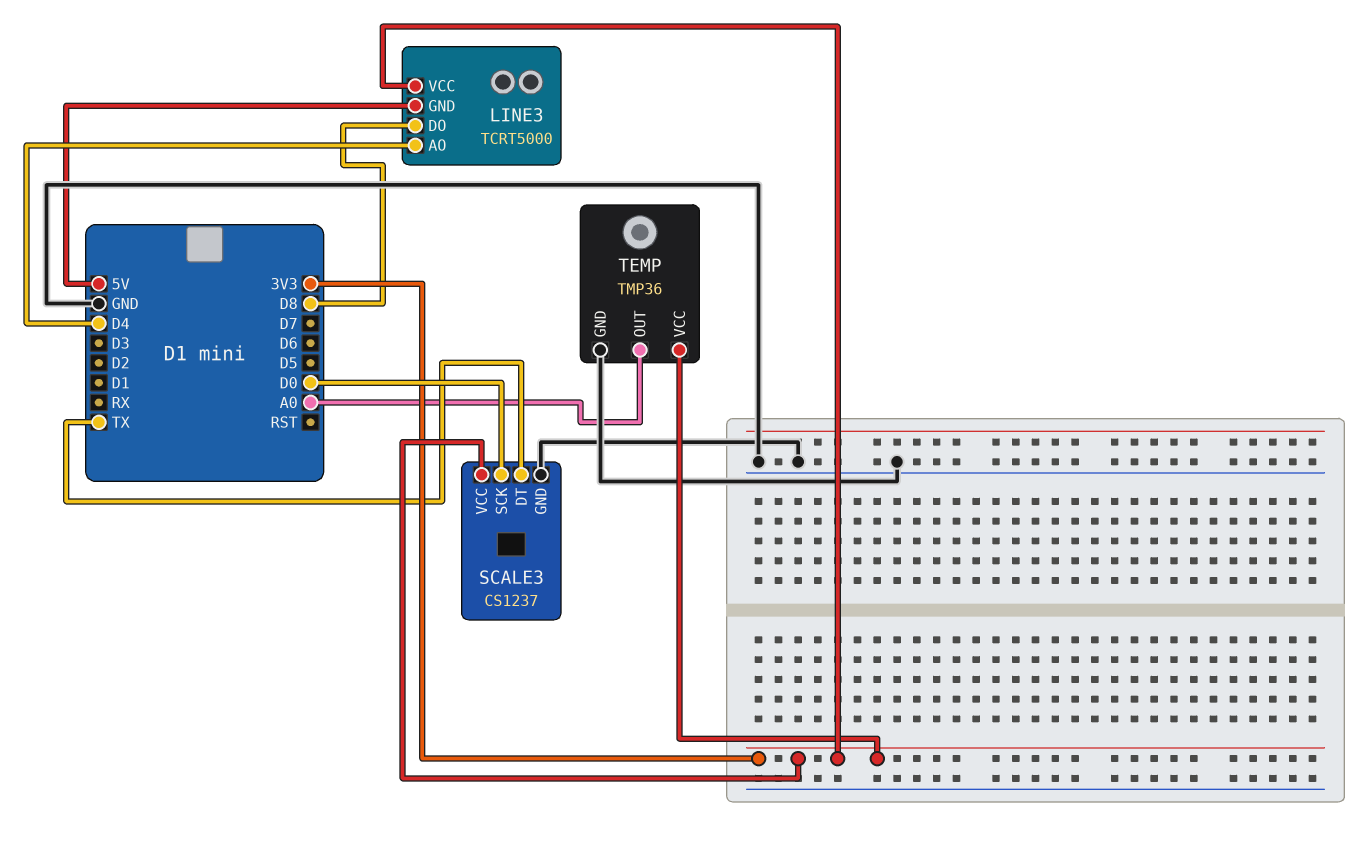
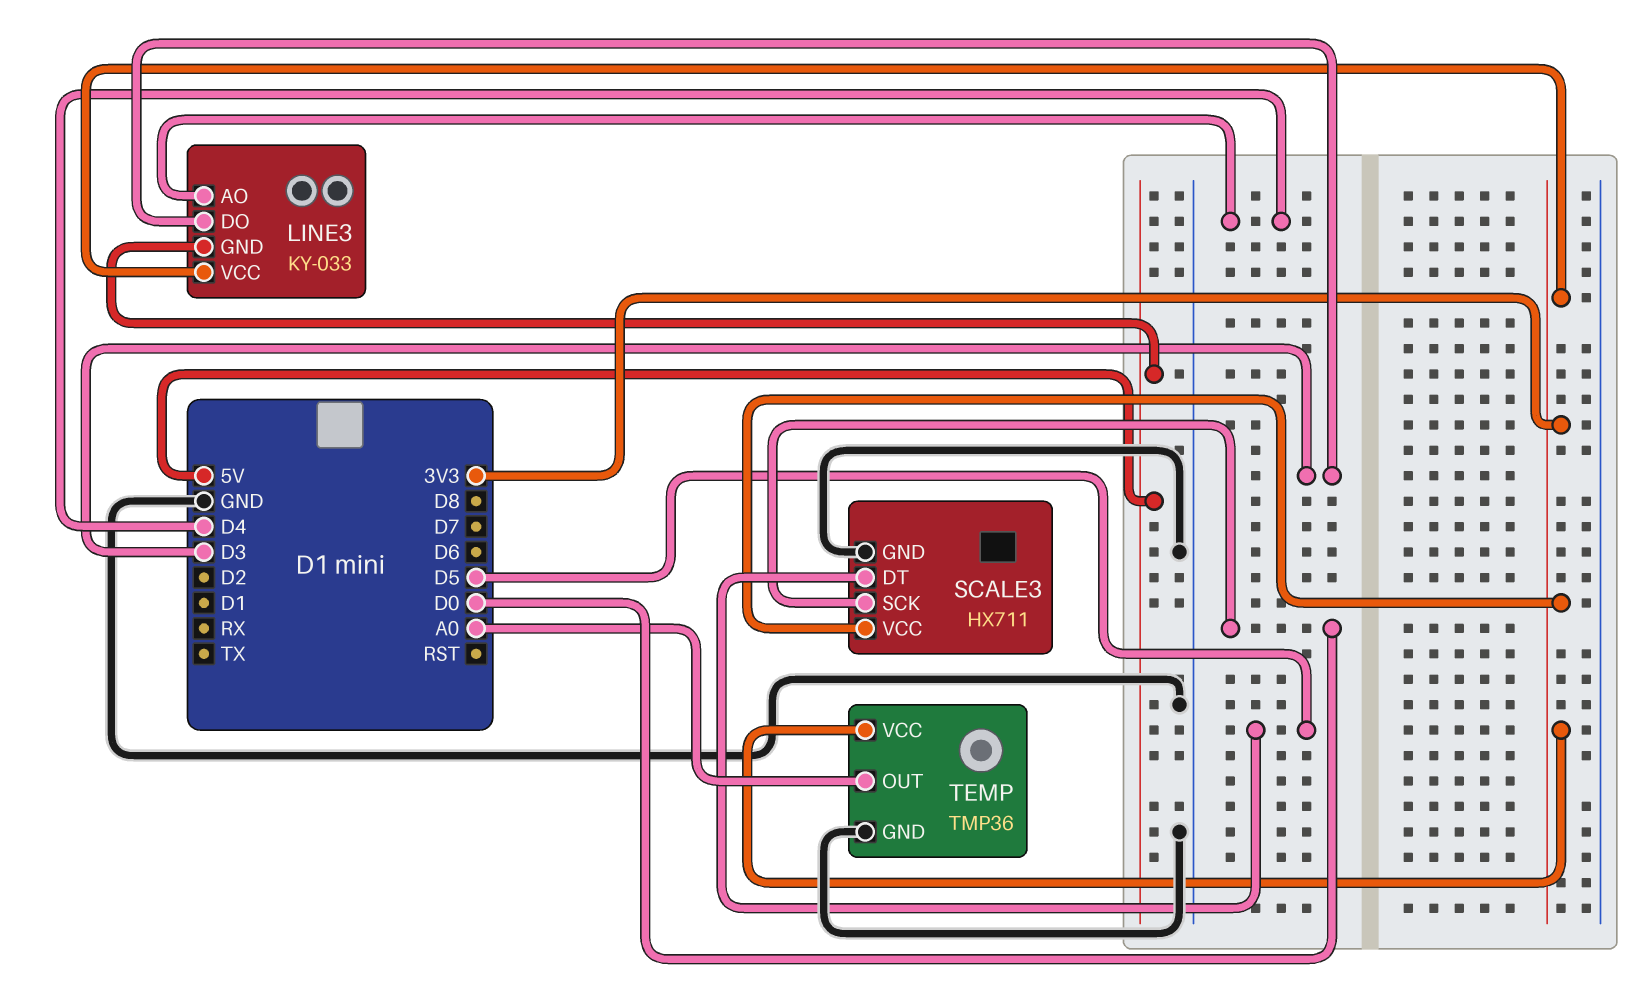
LINE3: TCRT5000 -> KY-033
LINE3 pin DO: D8 -> D3
SCALE3: CS1237 -> HX711
SCALE3 pin DT: TX -> D5

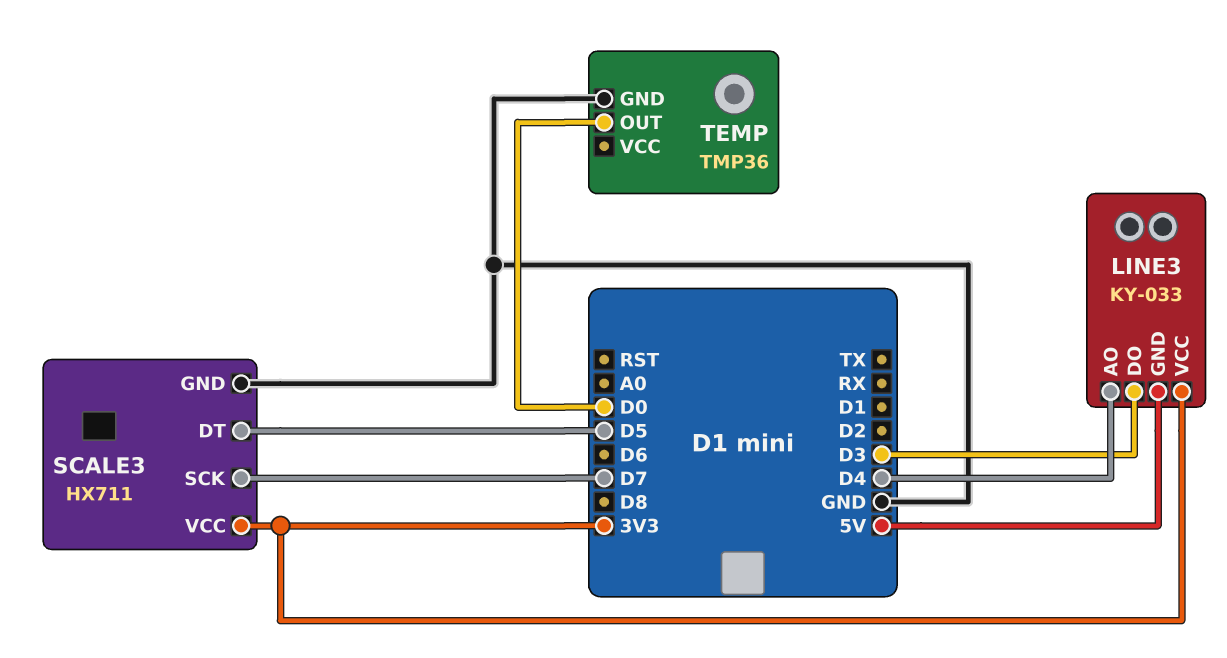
SCALE3 pin SCK: D0 -> D7
TEMP pin OUT: A0 -> D0
TEMP pin VCC: 3V3 -> none

